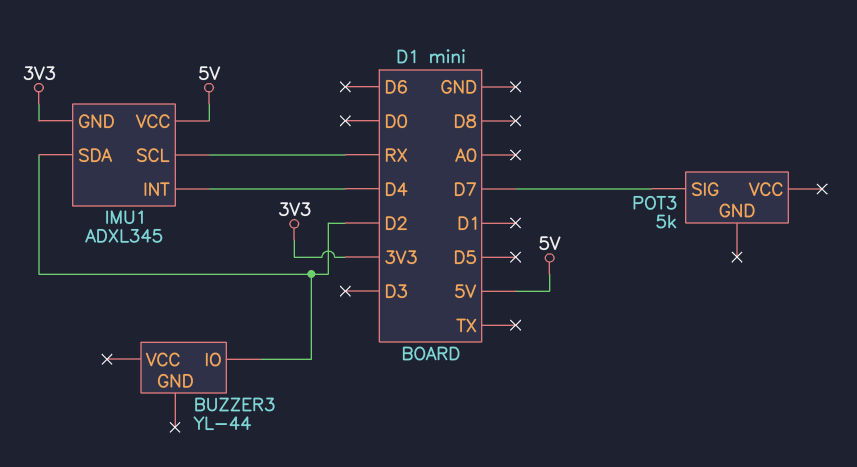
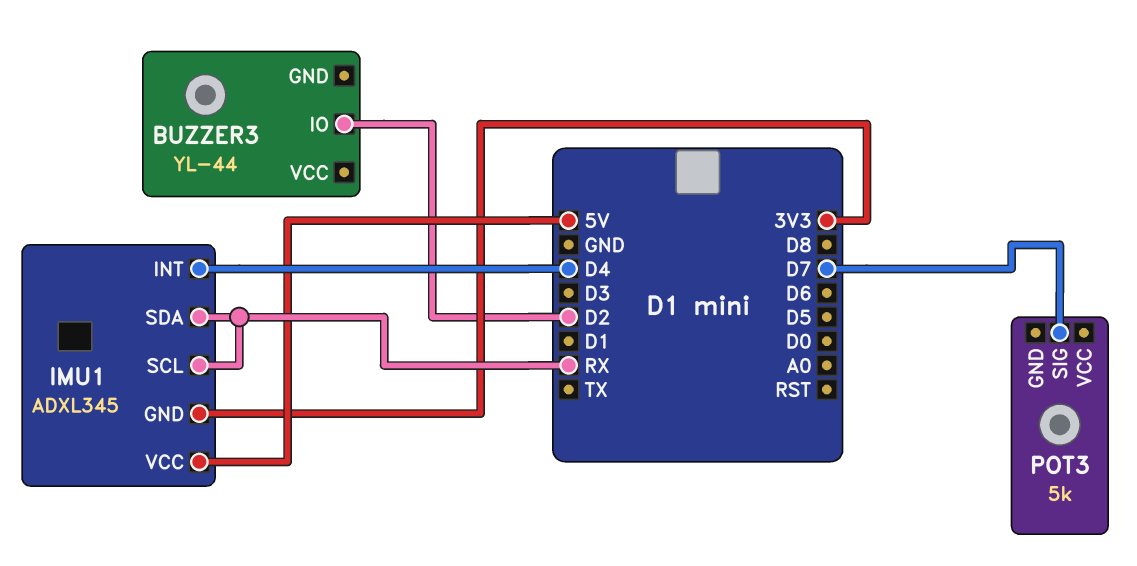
IMU1 pin SDA: D2 -> RX

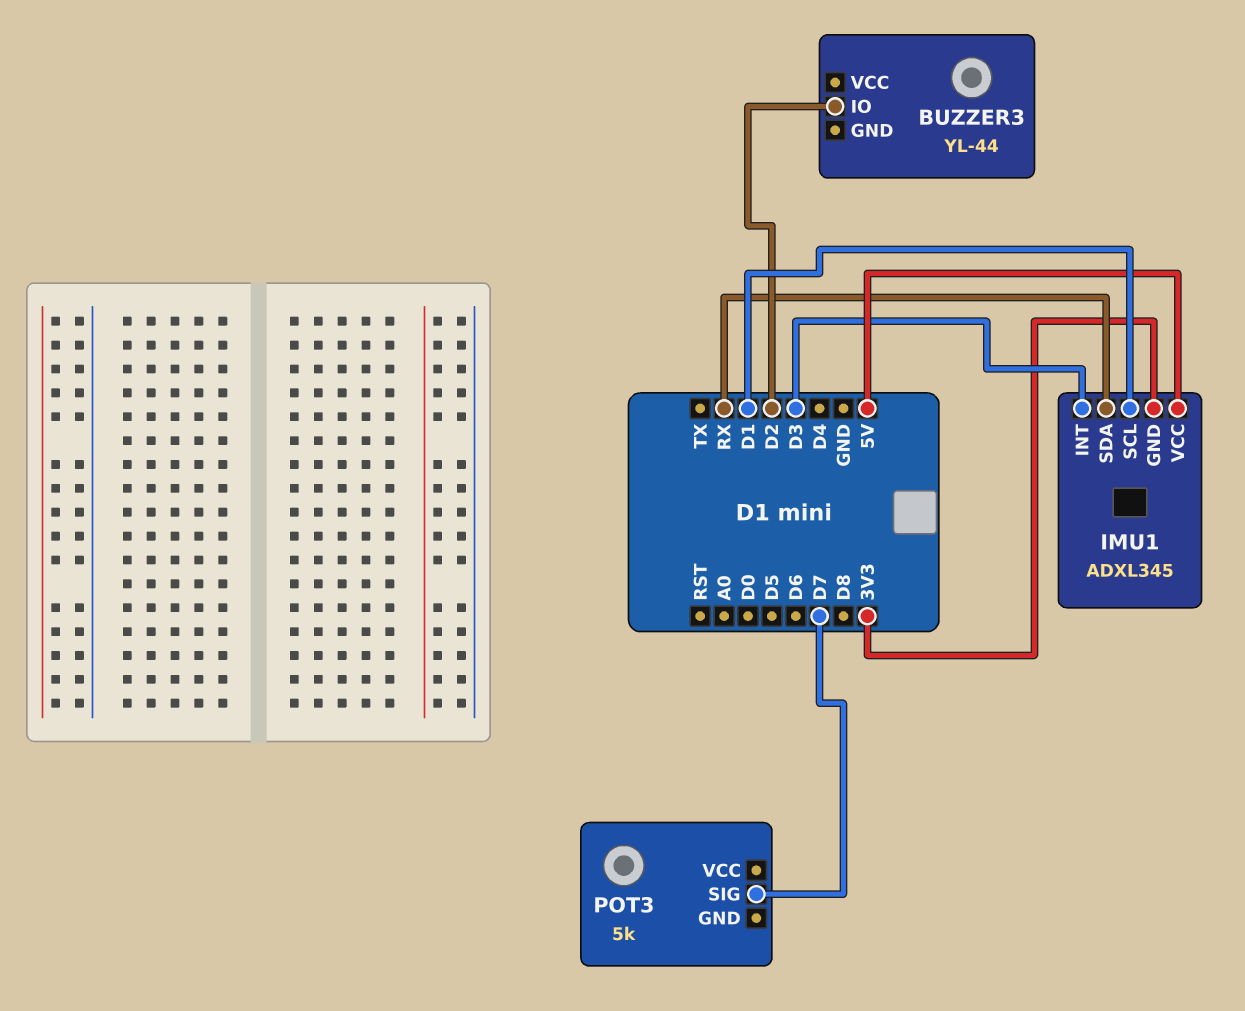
IMU1 pin INT: D4 -> D3
IMU1 pin SCL: RX -> D1

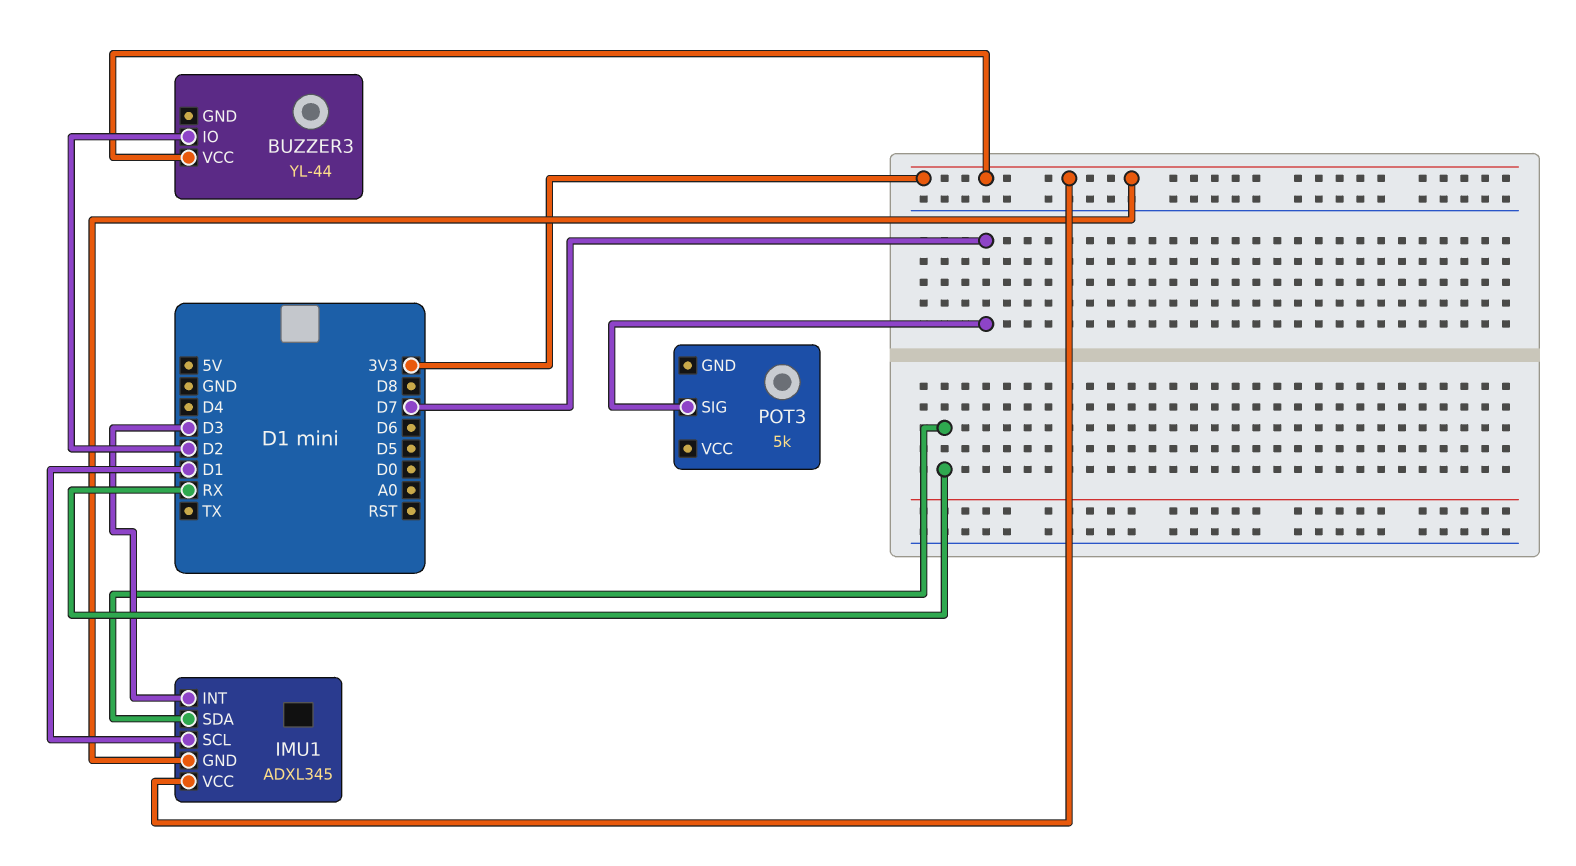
BUZZER3 pin VCC: none -> 3V3
IMU1 pin VCC: 5V -> 3V3

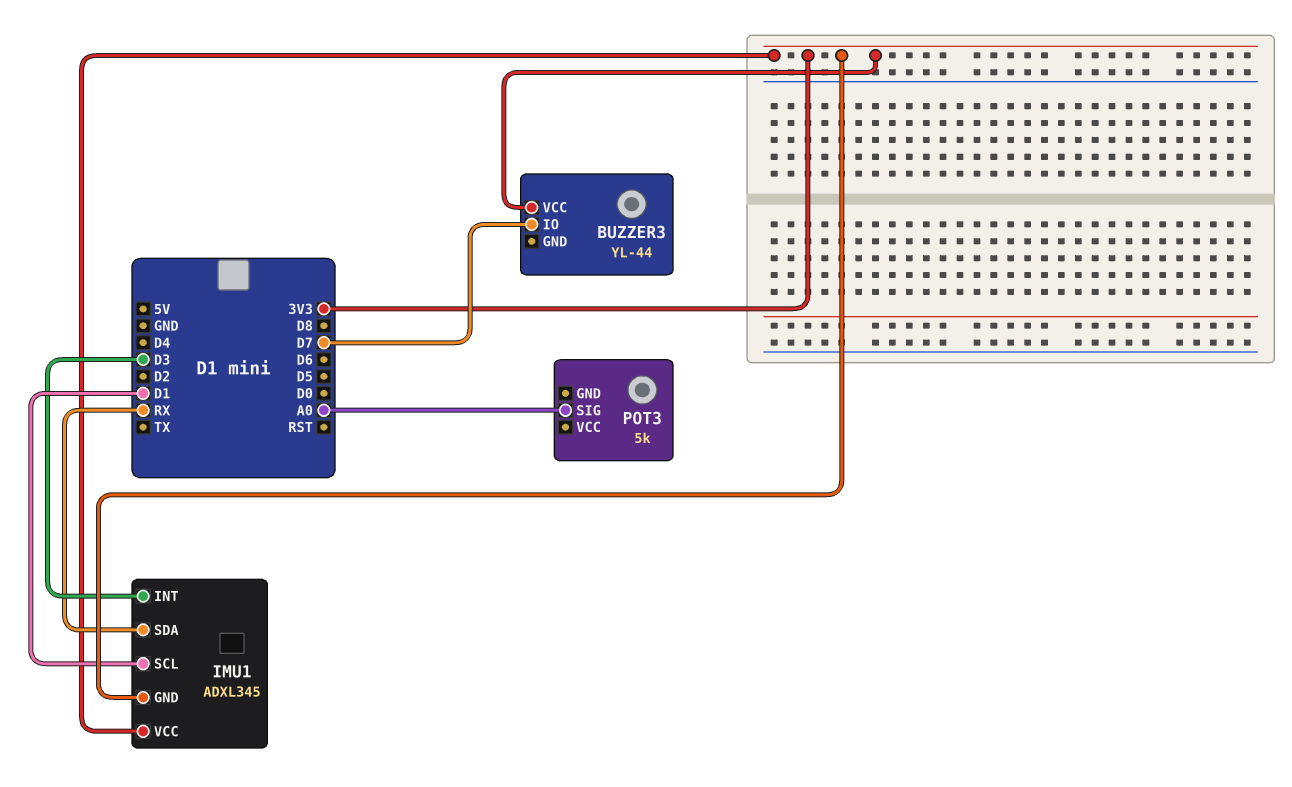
BUZZER3 pin IO: D2 -> D7
POT3 pin SIG: D7 -> A0

